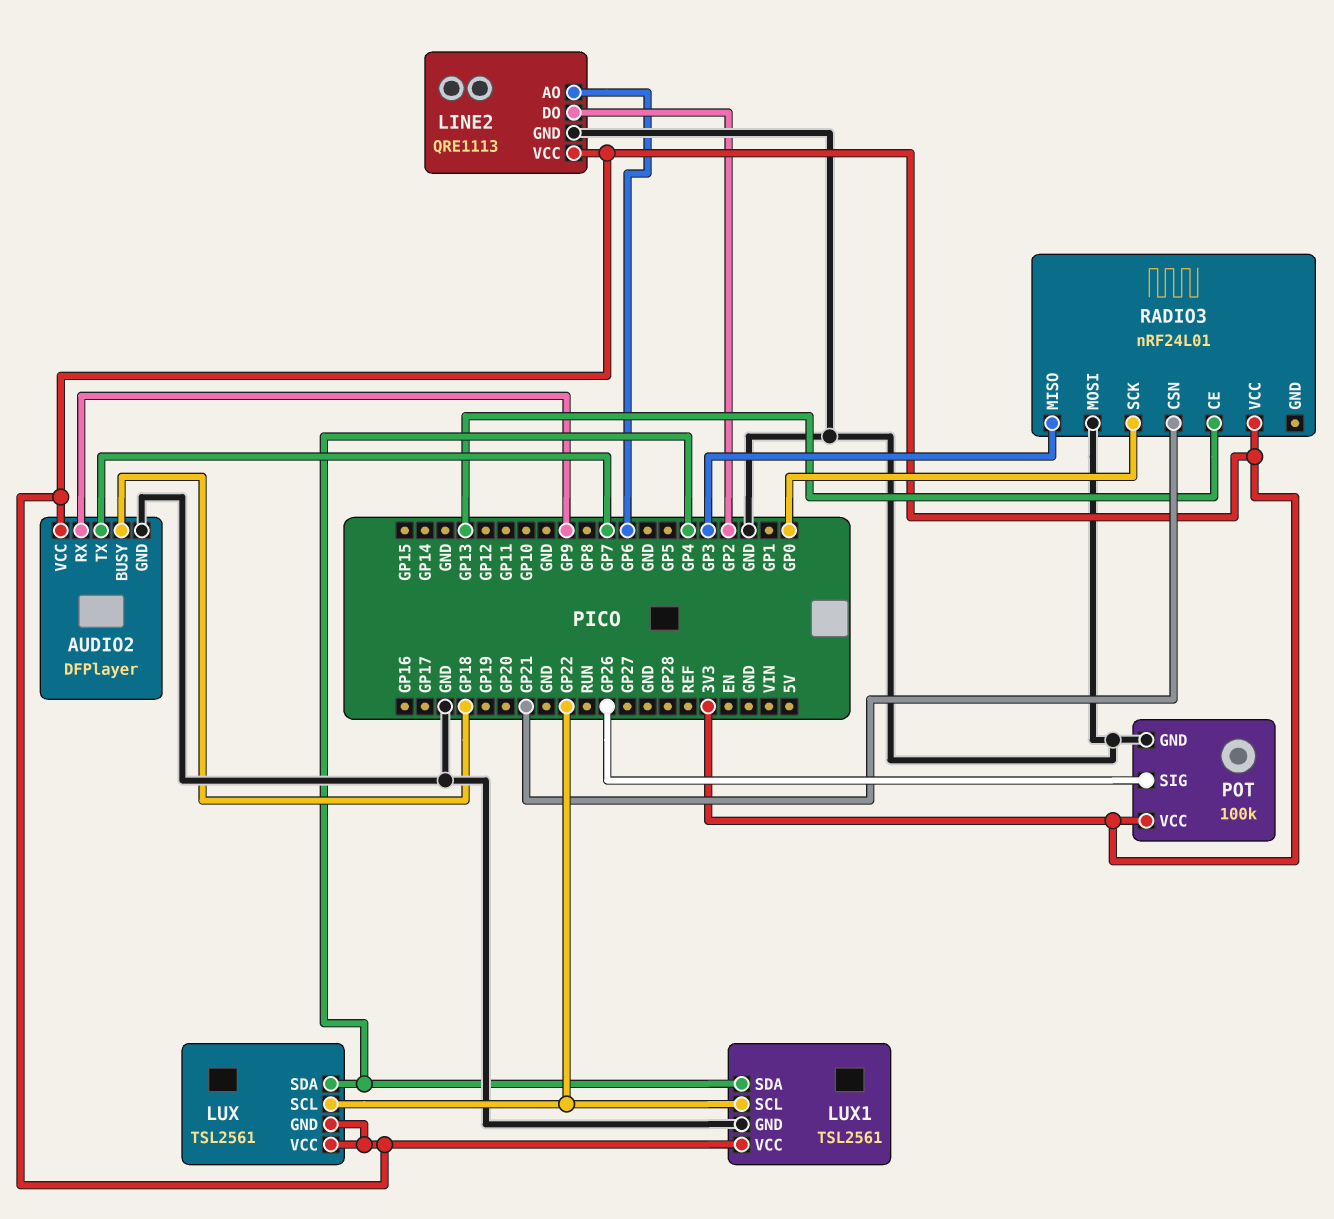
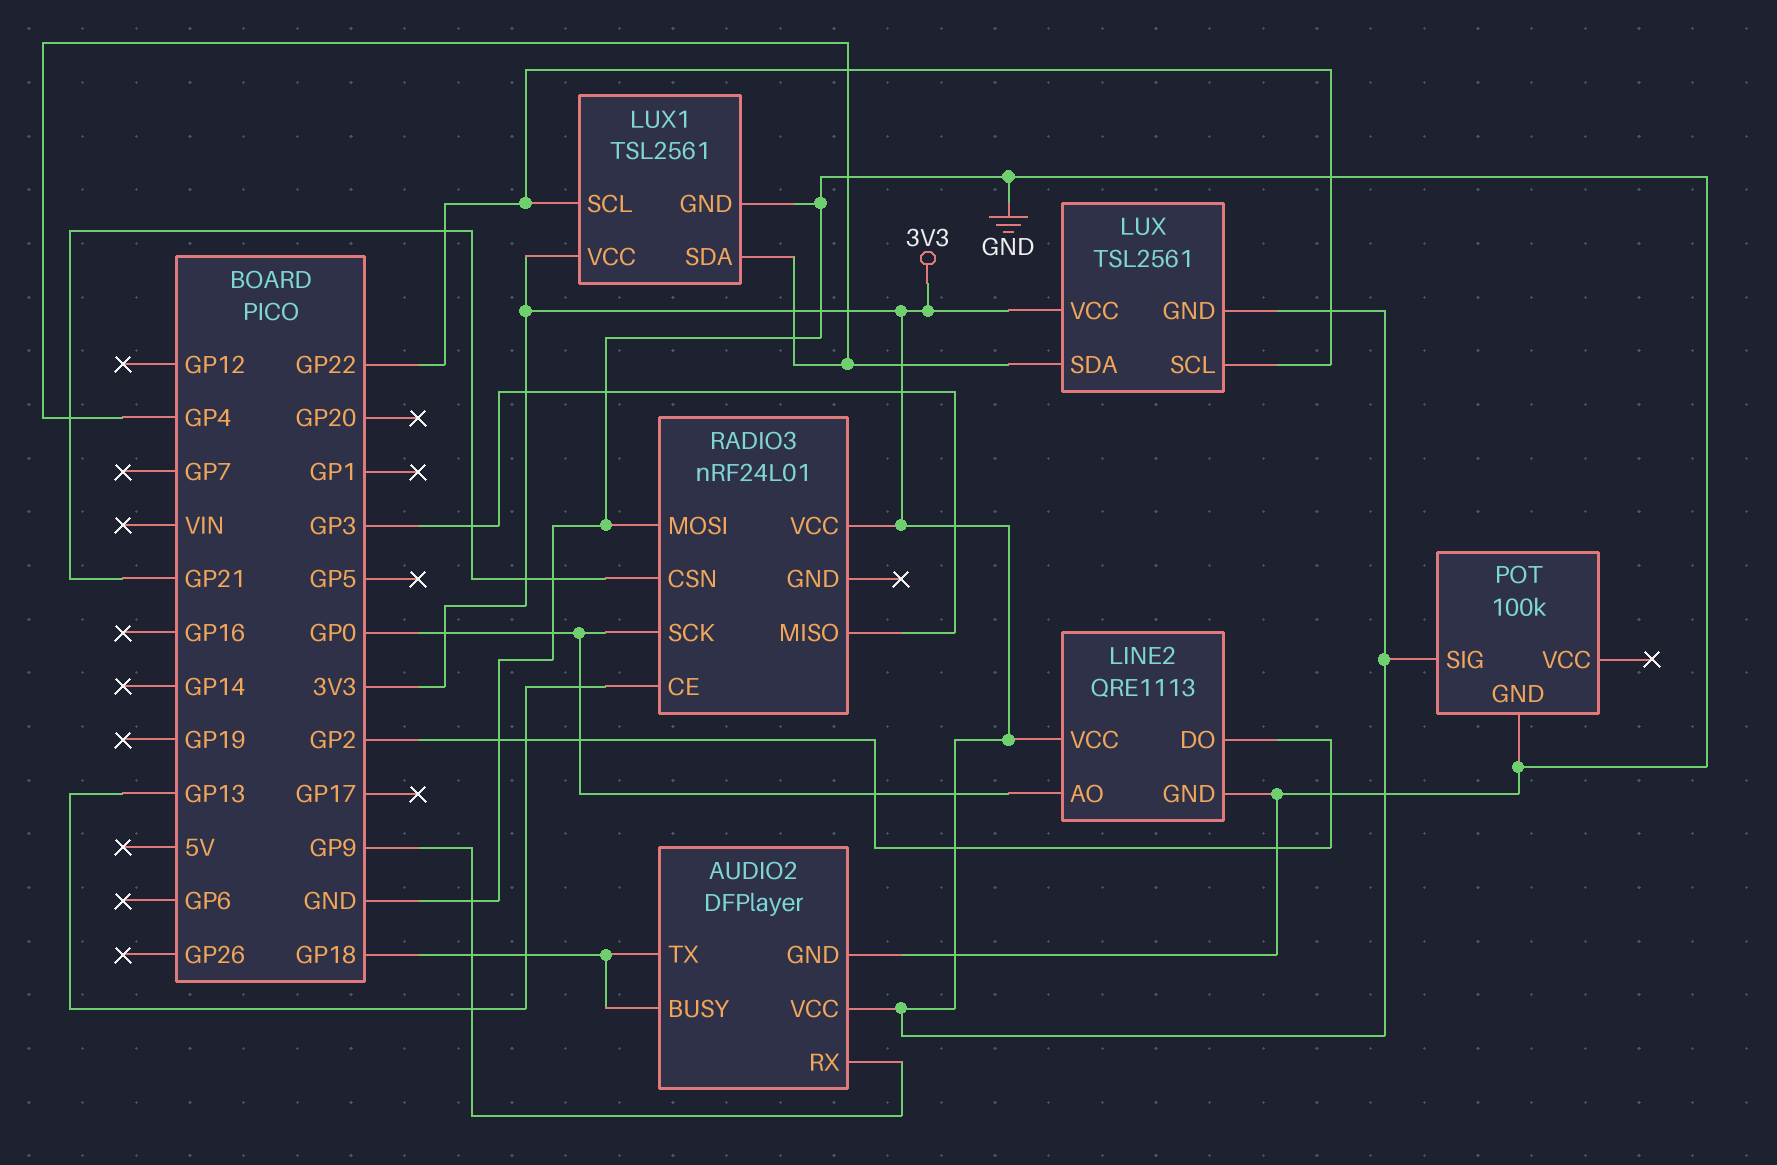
AUDIO2 pin TX: GP7 -> GP18
LINE2 pin AO: GP6 -> GP0
POT pin SIG: GP26 -> 3V3
POT pin VCC: 3V3 -> none

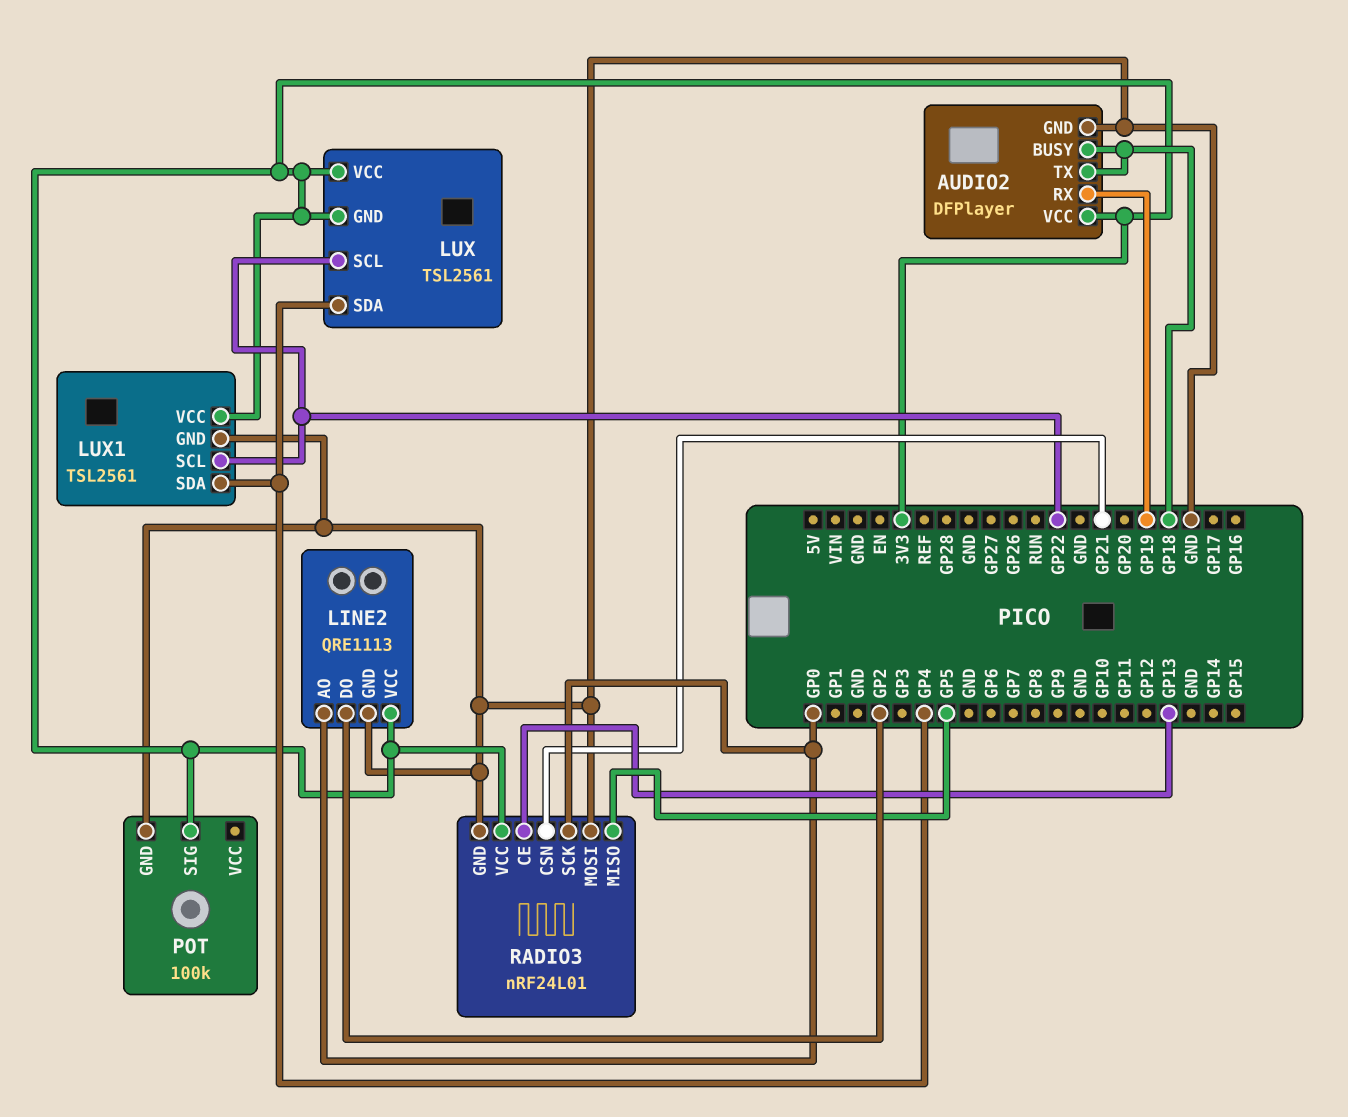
AUDIO2 pin RX: GP9 -> GP19
RADIO3 pin GND: none -> GND
RADIO3 pin MISO: GP3 -> GP5

